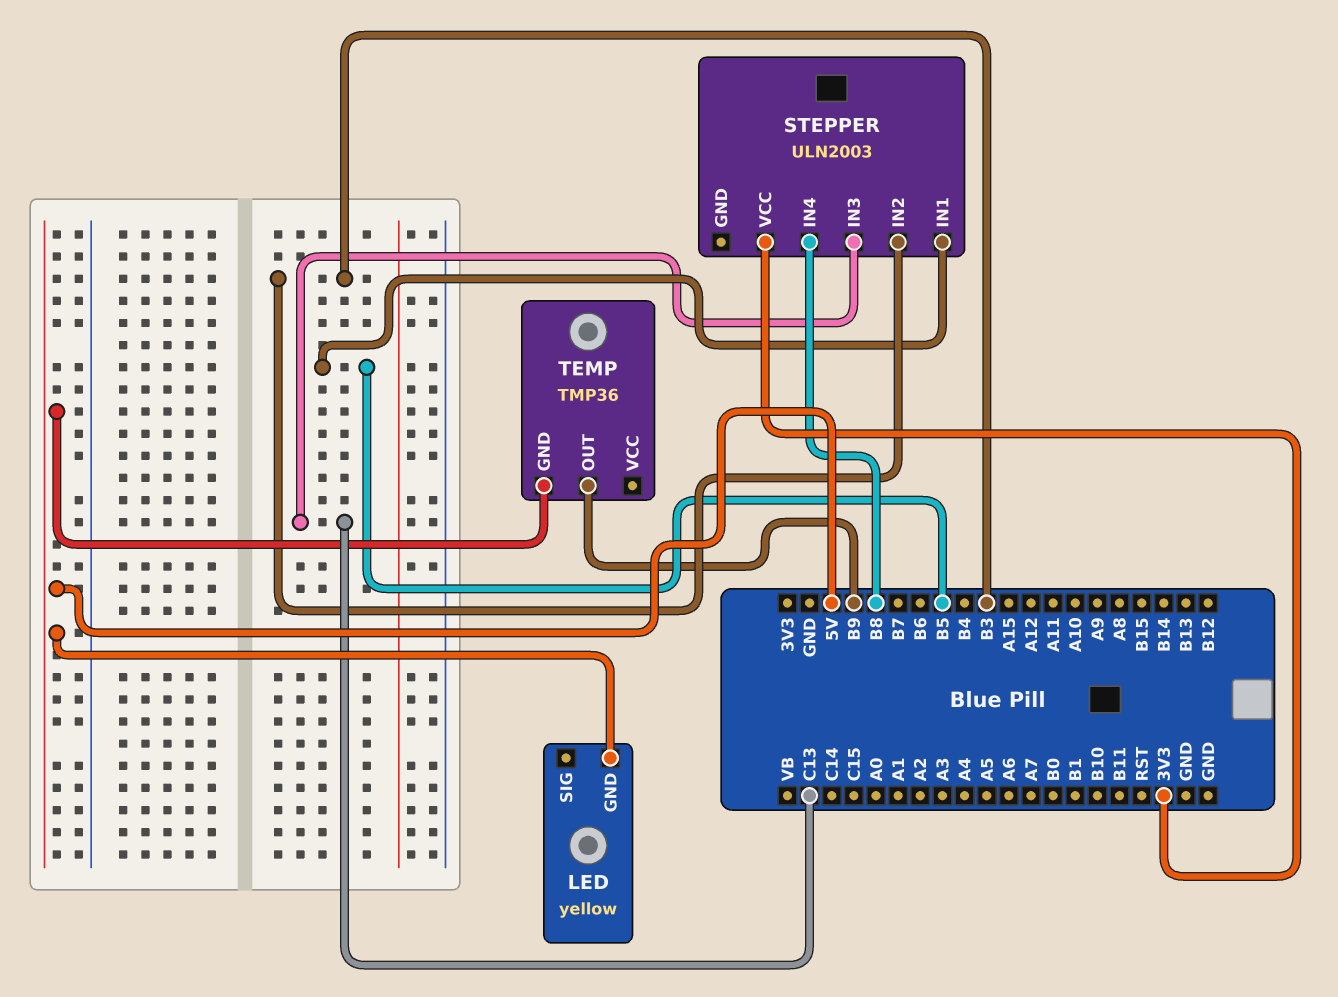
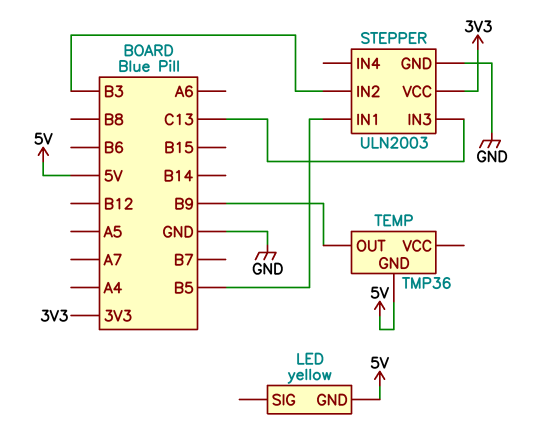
STEPPER pin GND: none -> GND
STEPPER pin IN4: B8 -> none

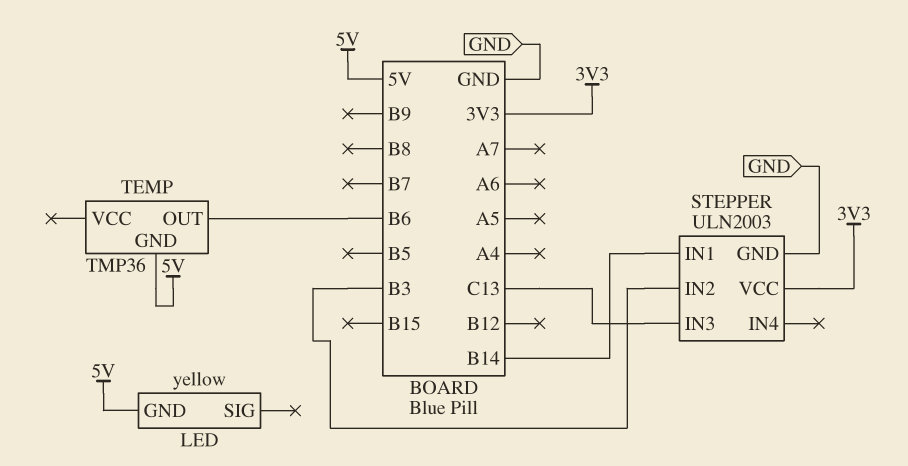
STEPPER pin IN1: B5 -> B14
TEMP pin OUT: B9 -> B6

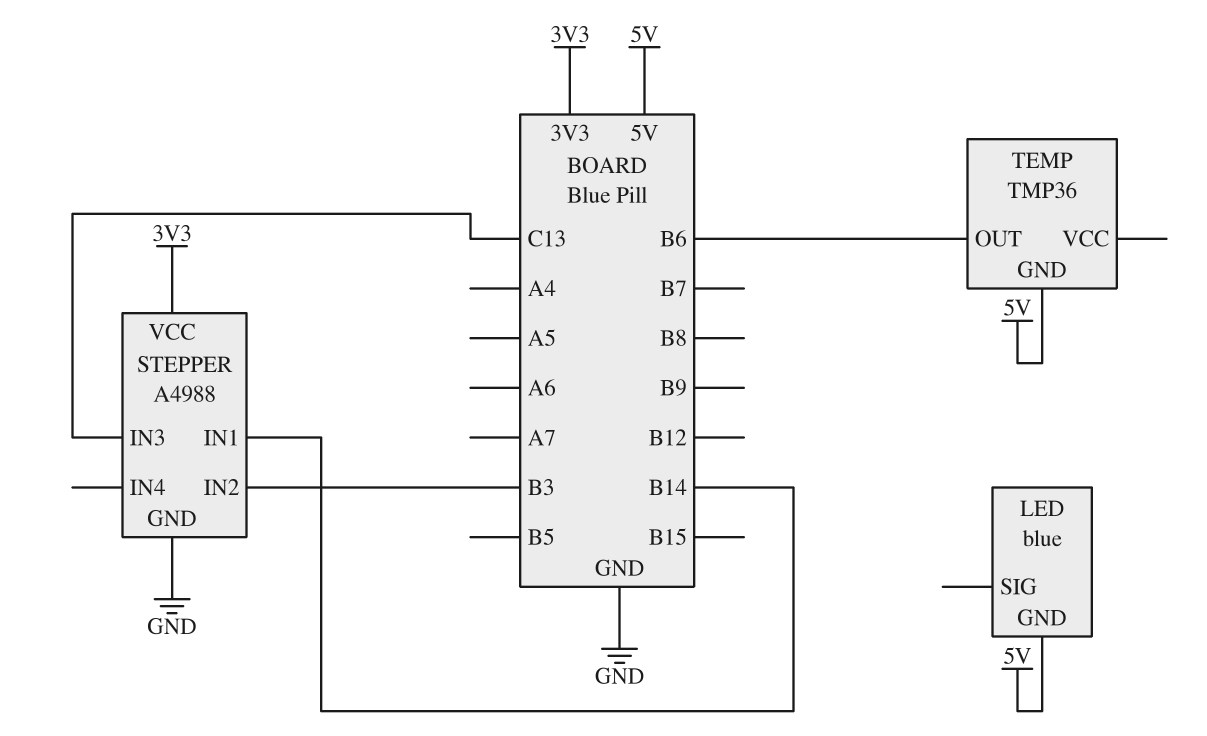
LED: yellow -> blue
STEPPER: ULN2003 -> A4988

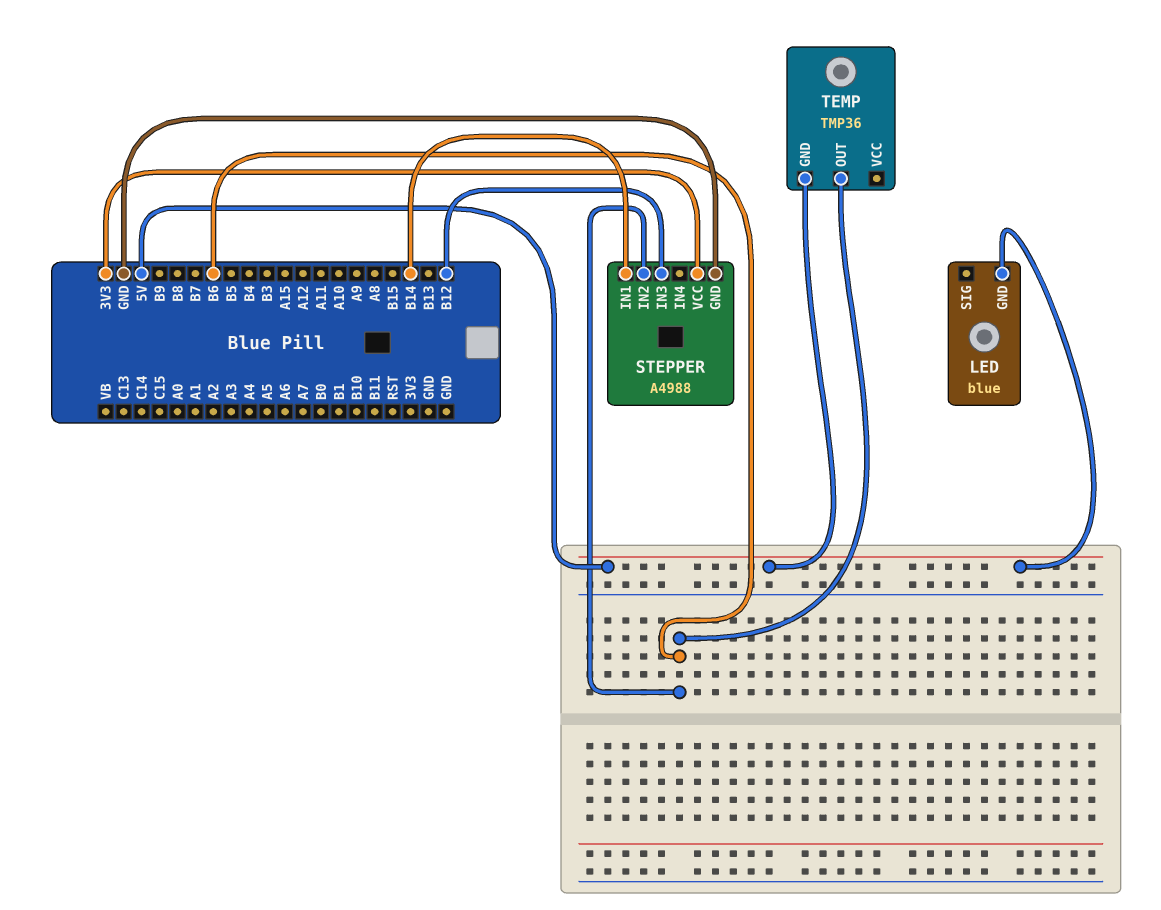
STEPPER pin IN2: B3 -> B6
STEPPER pin IN3: C13 -> B12

